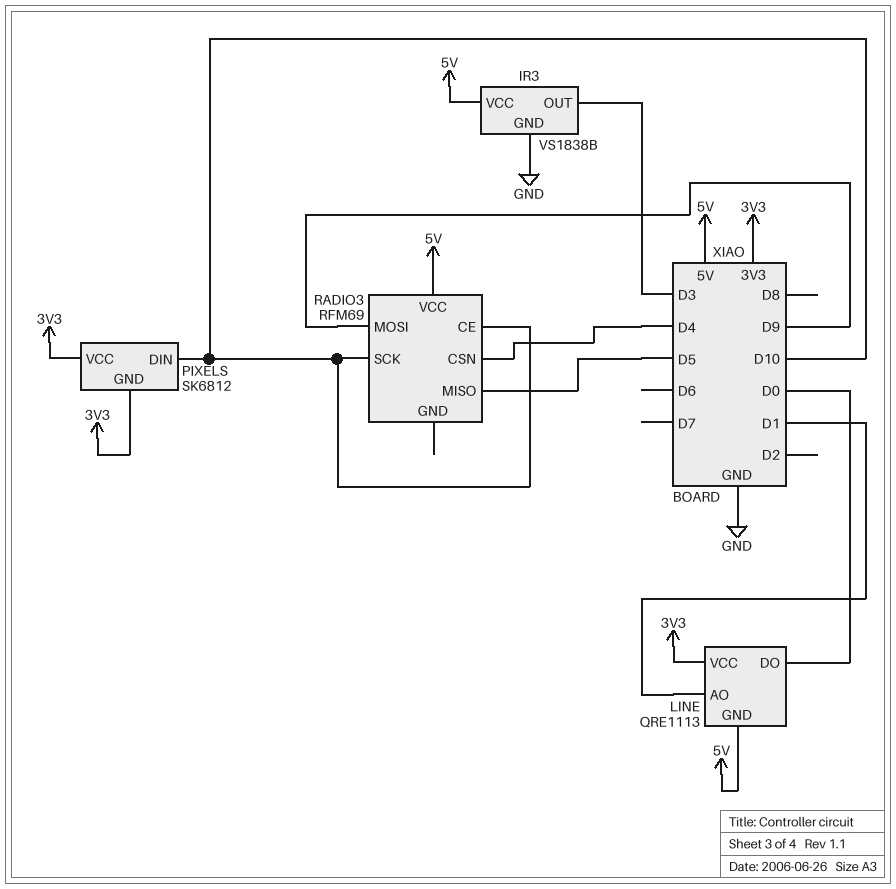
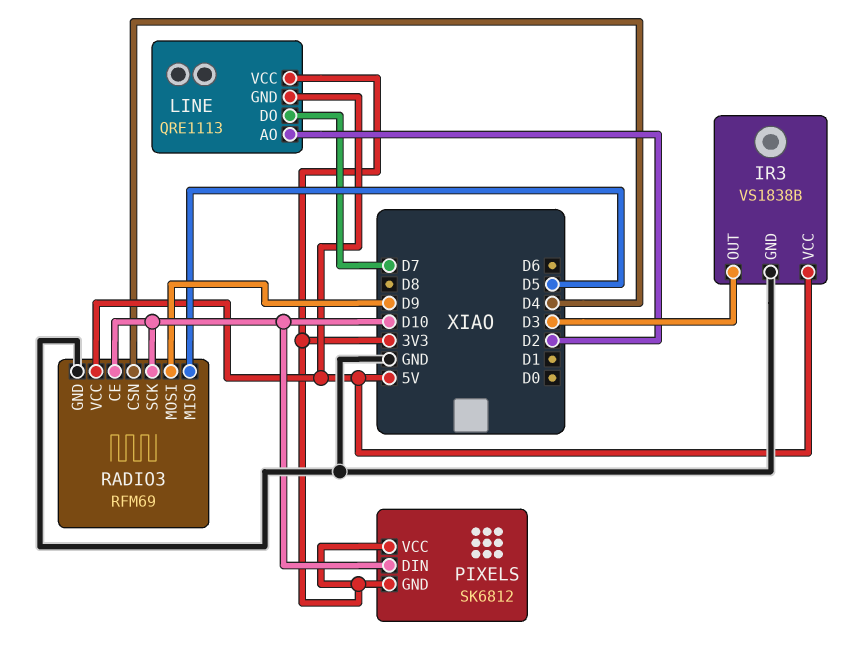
LINE pin AO: D1 -> D2
LINE pin DO: D0 -> D7
RADIO3 pin GND: none -> GND

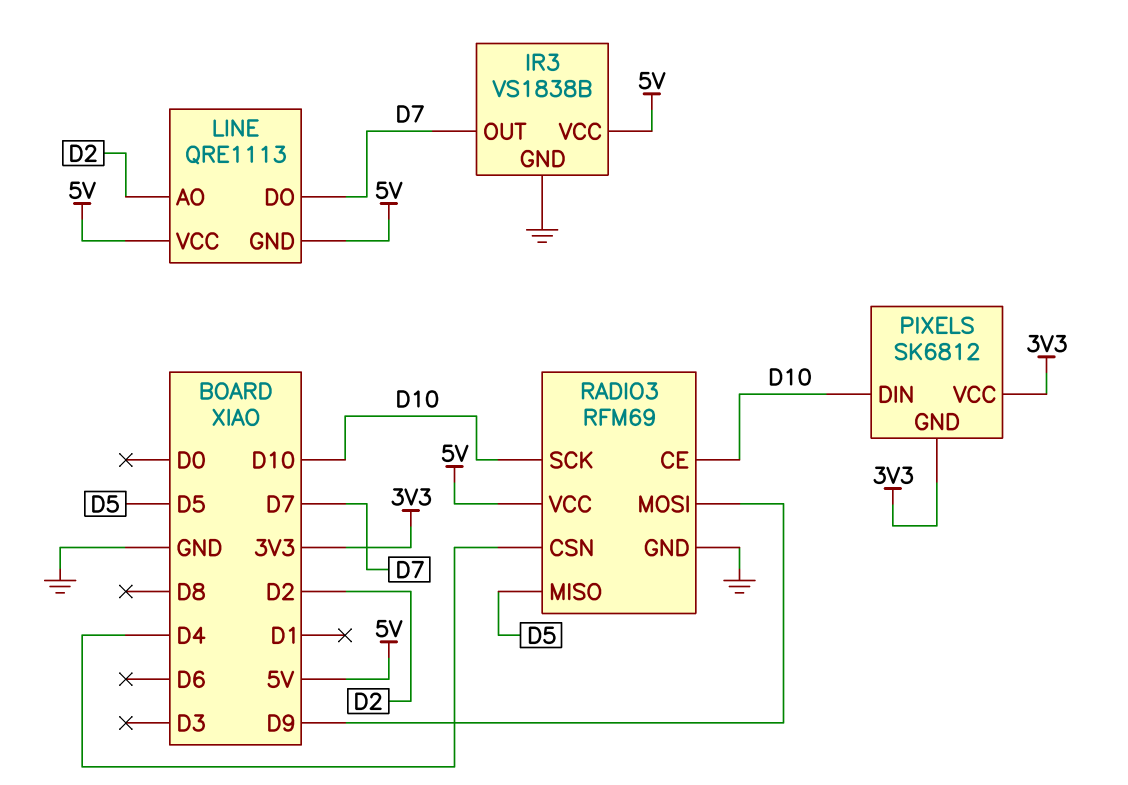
IR3 pin OUT: D3 -> D7
LINE pin VCC: 3V3 -> 5V

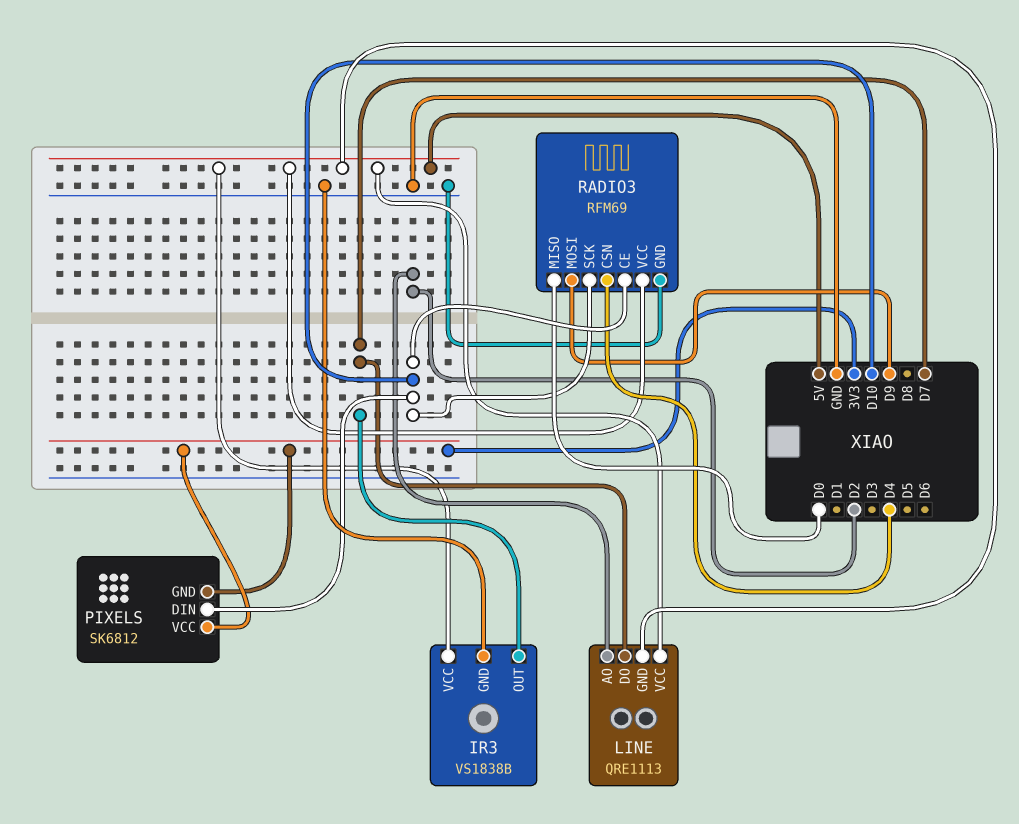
RADIO3 pin MISO: D5 -> D0

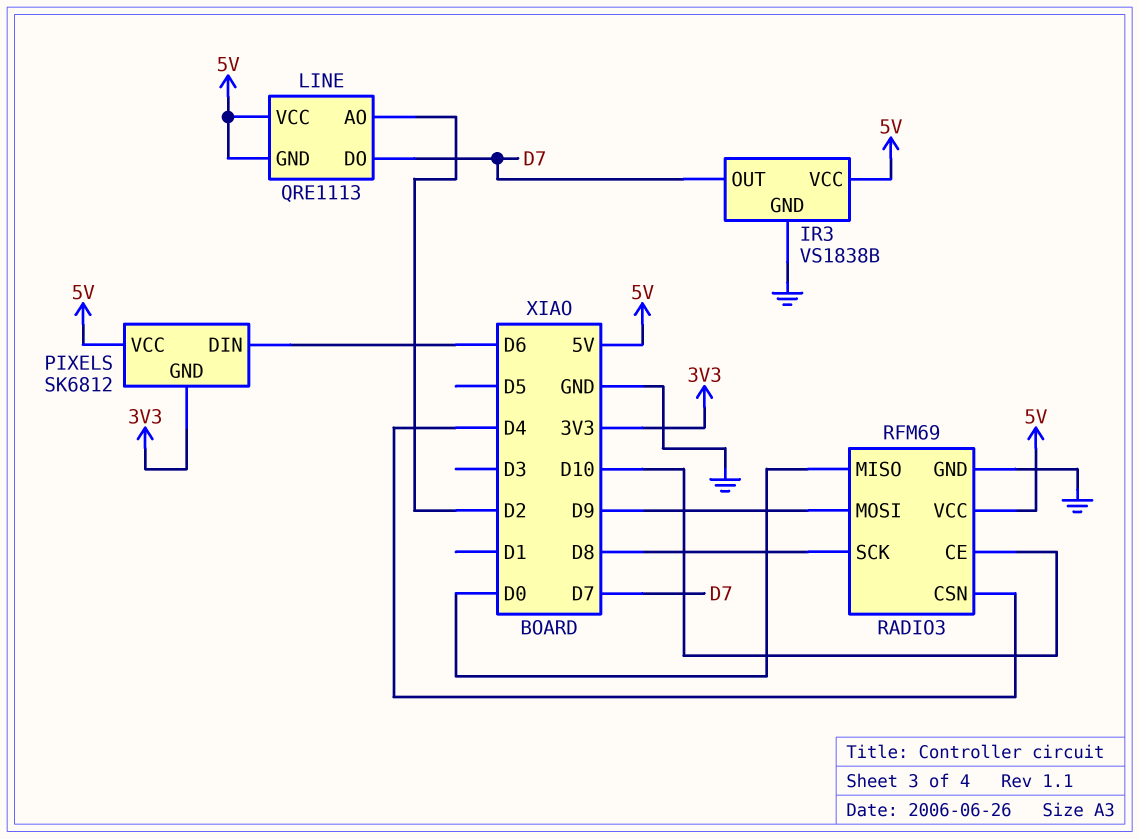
PIXELS pin DIN: D10 -> D6
PIXELS pin VCC: 3V3 -> 5V
RADIO3 pin SCK: D10 -> D8

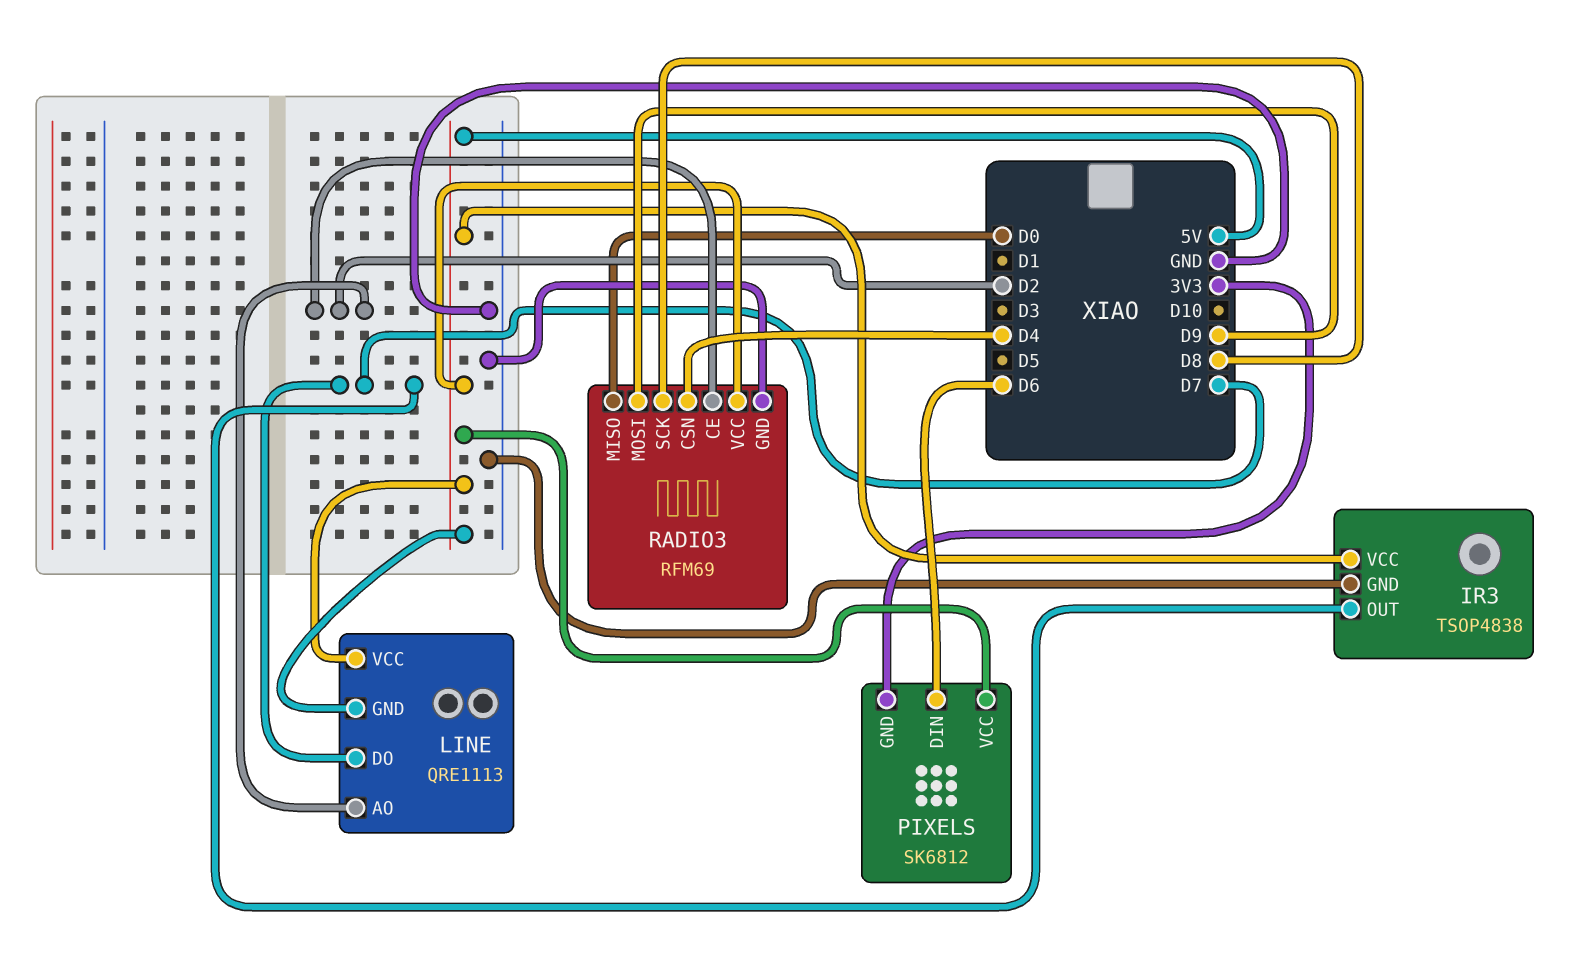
IR3: VS1838B -> TSOP4838
RADIO3 pin CE: D10 -> D2

